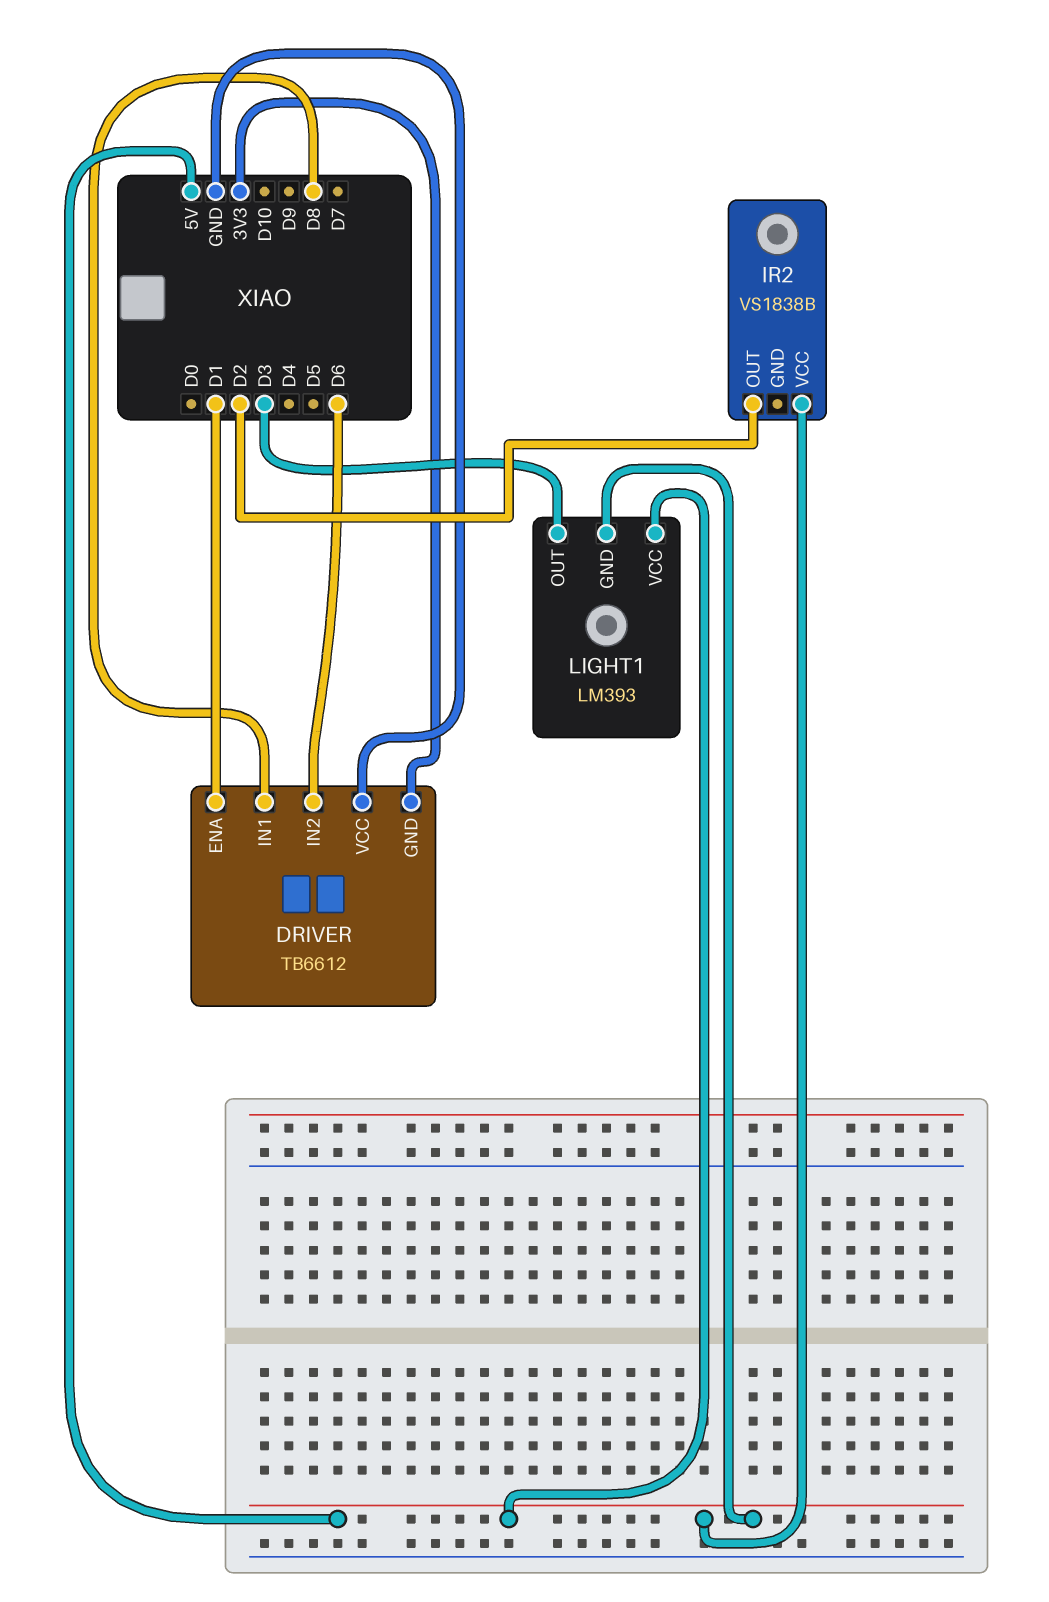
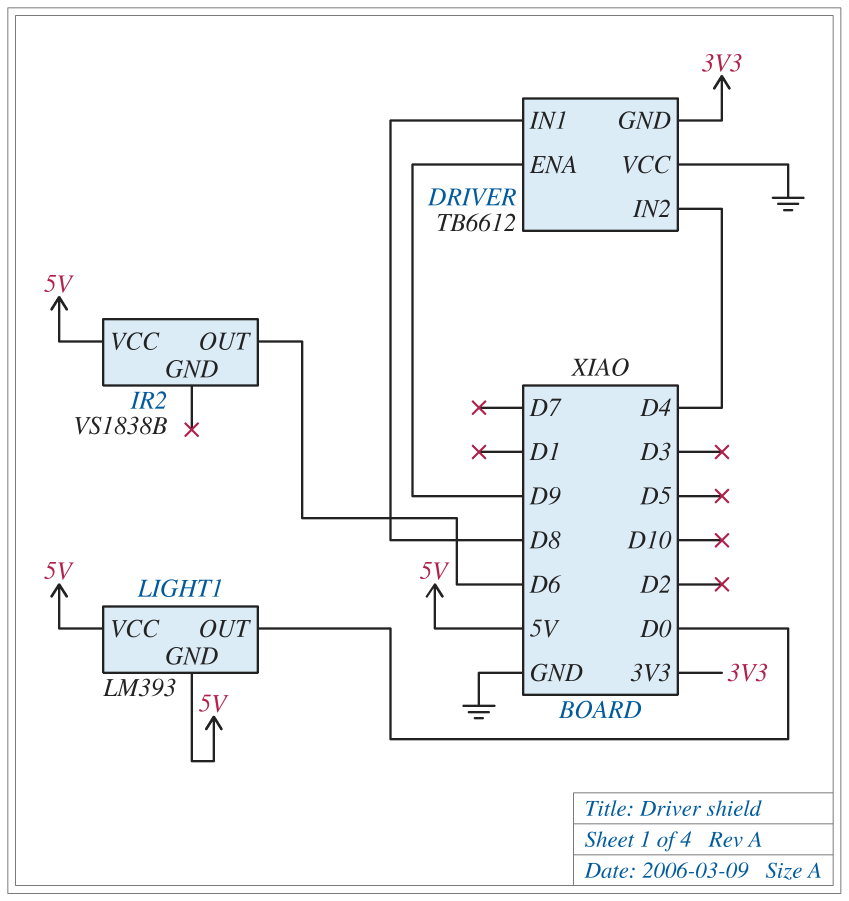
DRIVER pin ENA: D1 -> D9
DRIVER pin IN2: D6 -> D4
IR2 pin OUT: D2 -> D6
LIGHT1 pin OUT: D3 -> D0

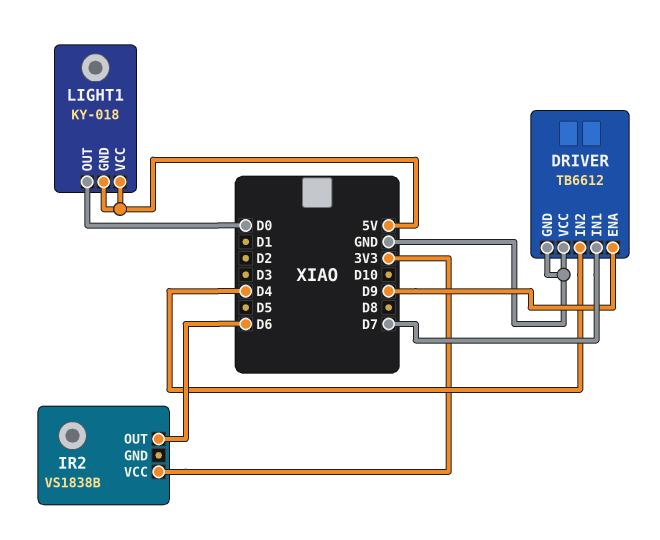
DRIVER pin GND: 3V3 -> GND
DRIVER pin IN1: D8 -> D7
IR2 pin VCC: 5V -> 3V3
LIGHT1: LM393 -> KY-018

